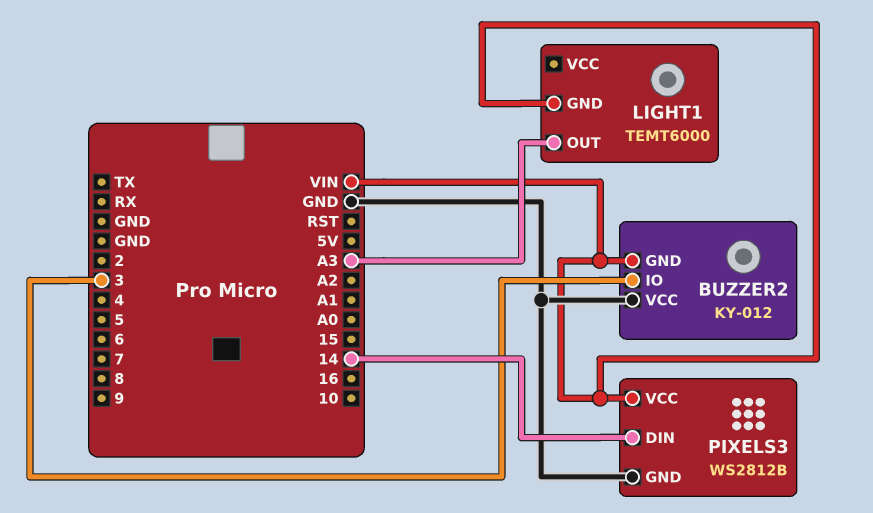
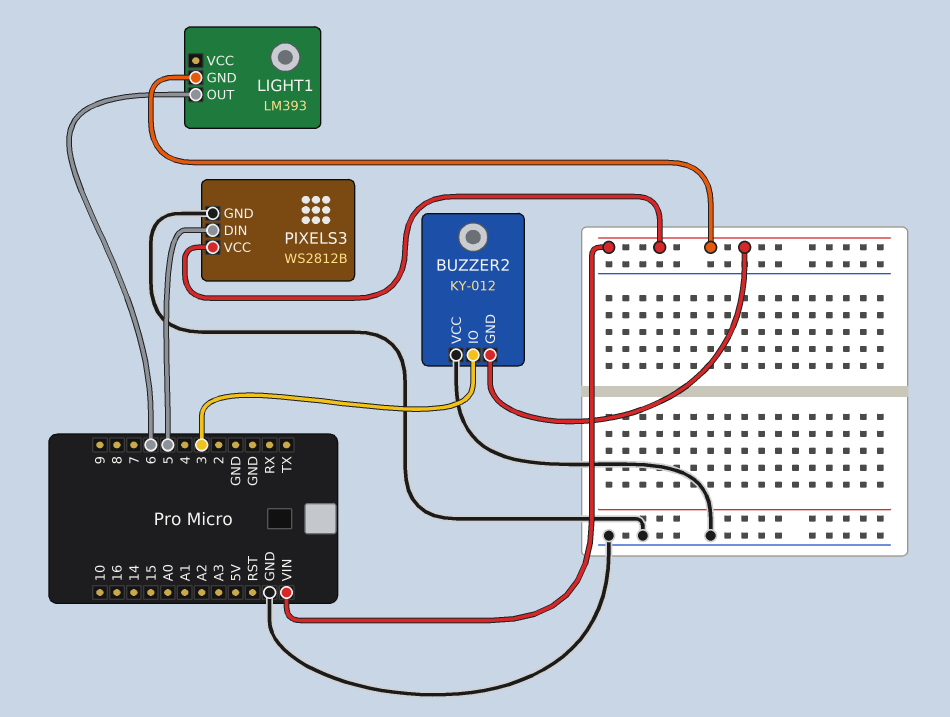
LIGHT1: TEMT6000 -> LM393
LIGHT1 pin OUT: A3 -> 6
PIXELS3 pin DIN: 14 -> 5

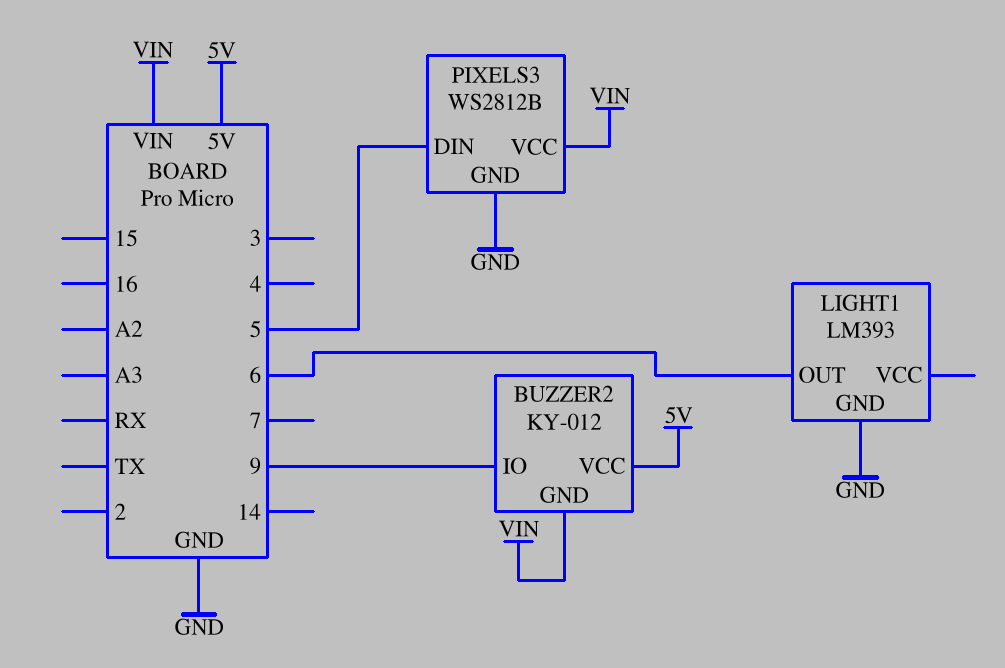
BUZZER2 pin IO: 3 -> 9
BUZZER2 pin VCC: GND -> 5V
LIGHT1 pin GND: VIN -> GND

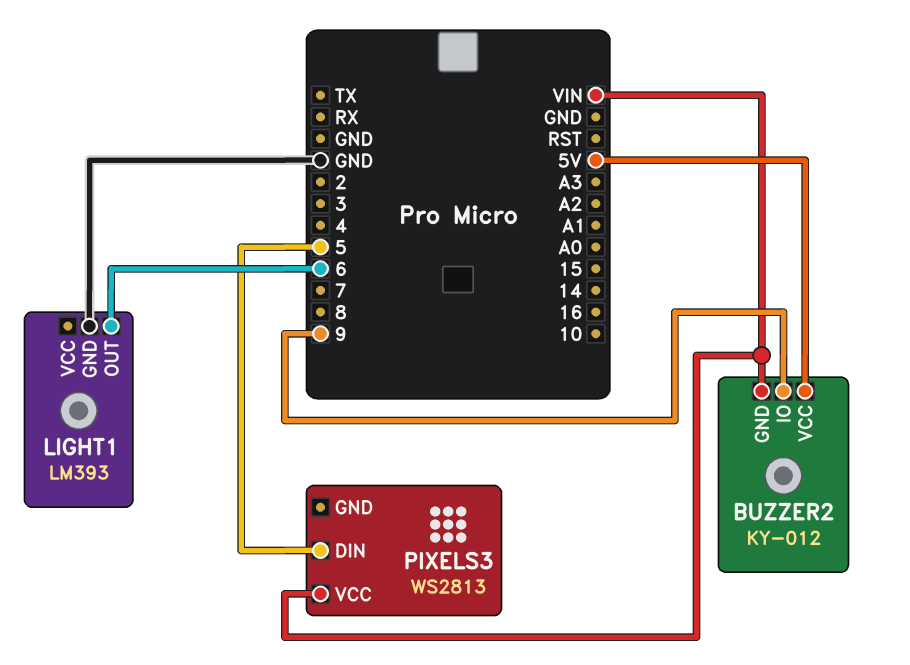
PIXELS3: WS2812B -> WS2813
PIXELS3 pin GND: GND -> none

